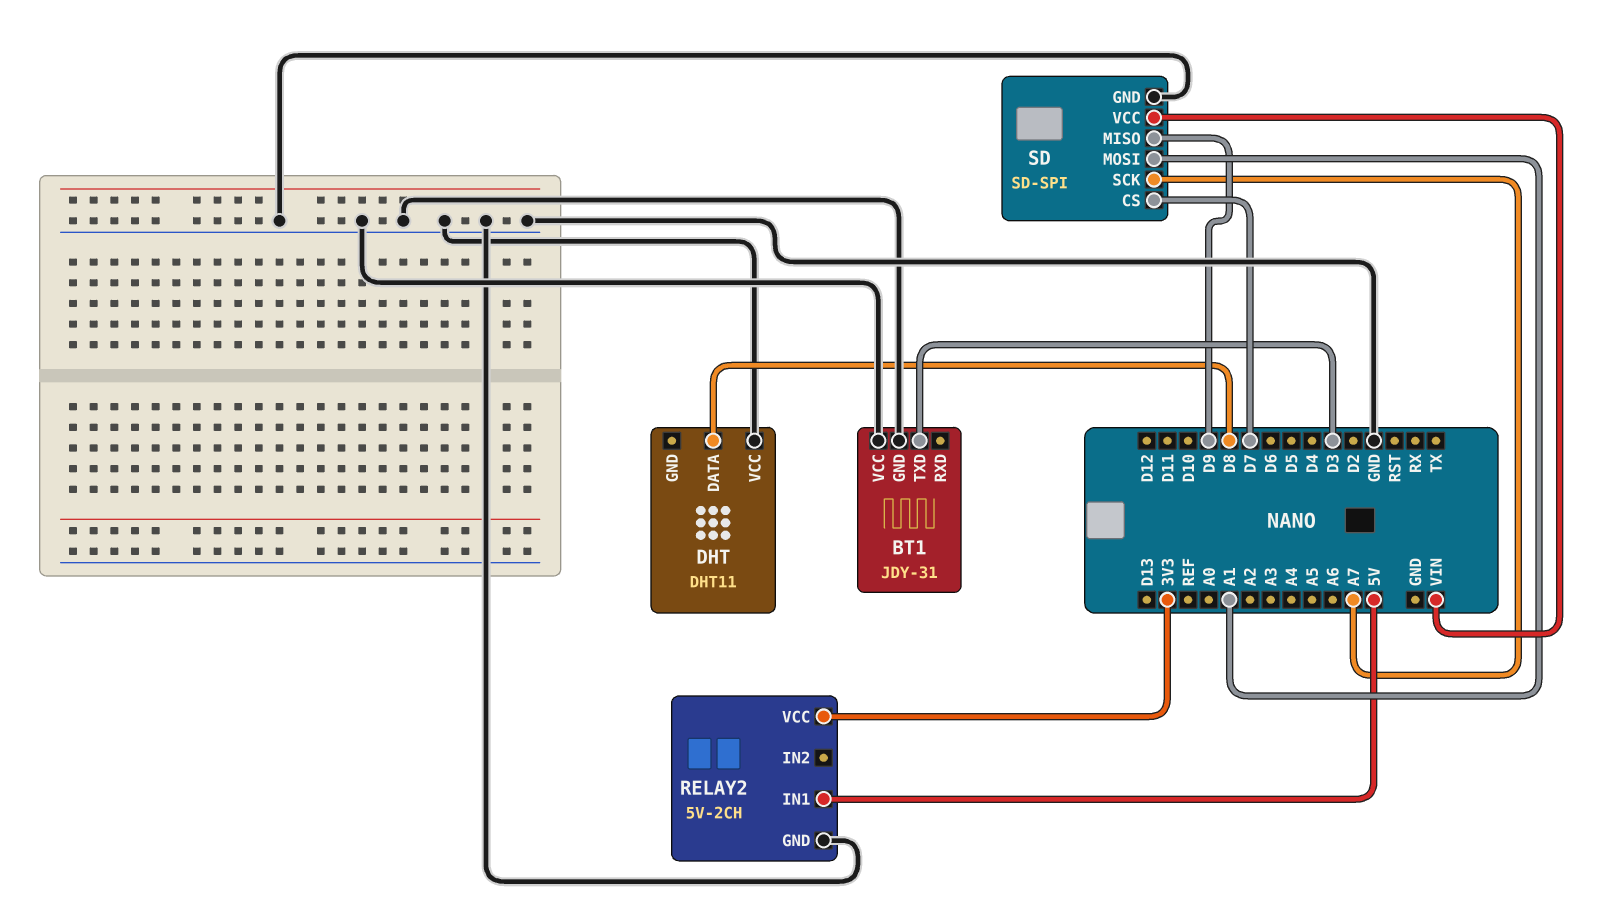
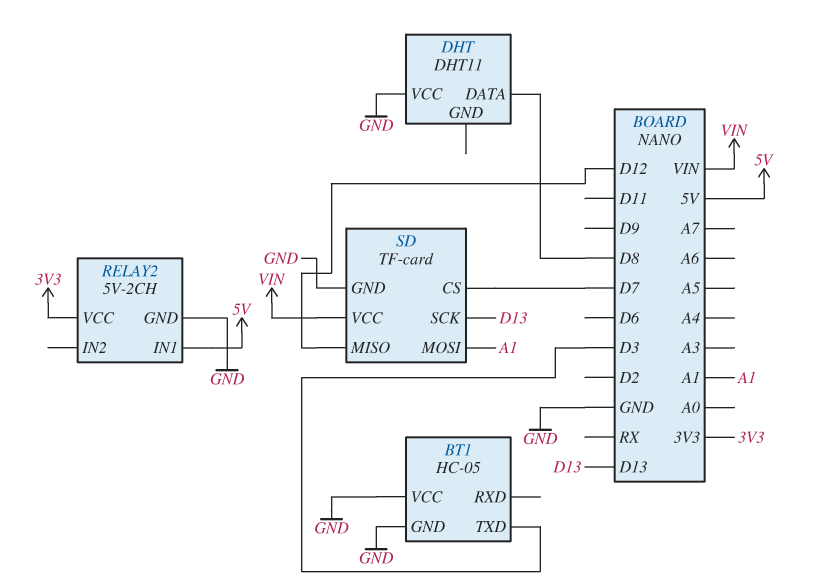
BT1: JDY-31 -> HC-05
SD: SD-SPI -> TF-card
SD pin MISO: D9 -> D12
SD pin SCK: A7 -> D13

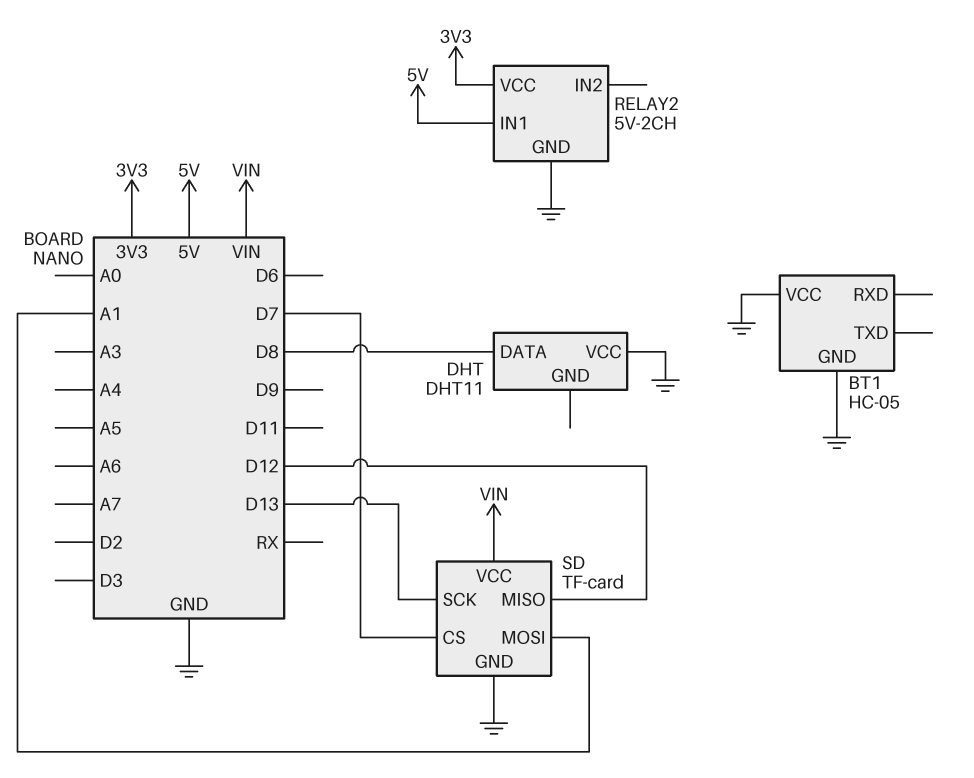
BT1 pin TXD: D3 -> none

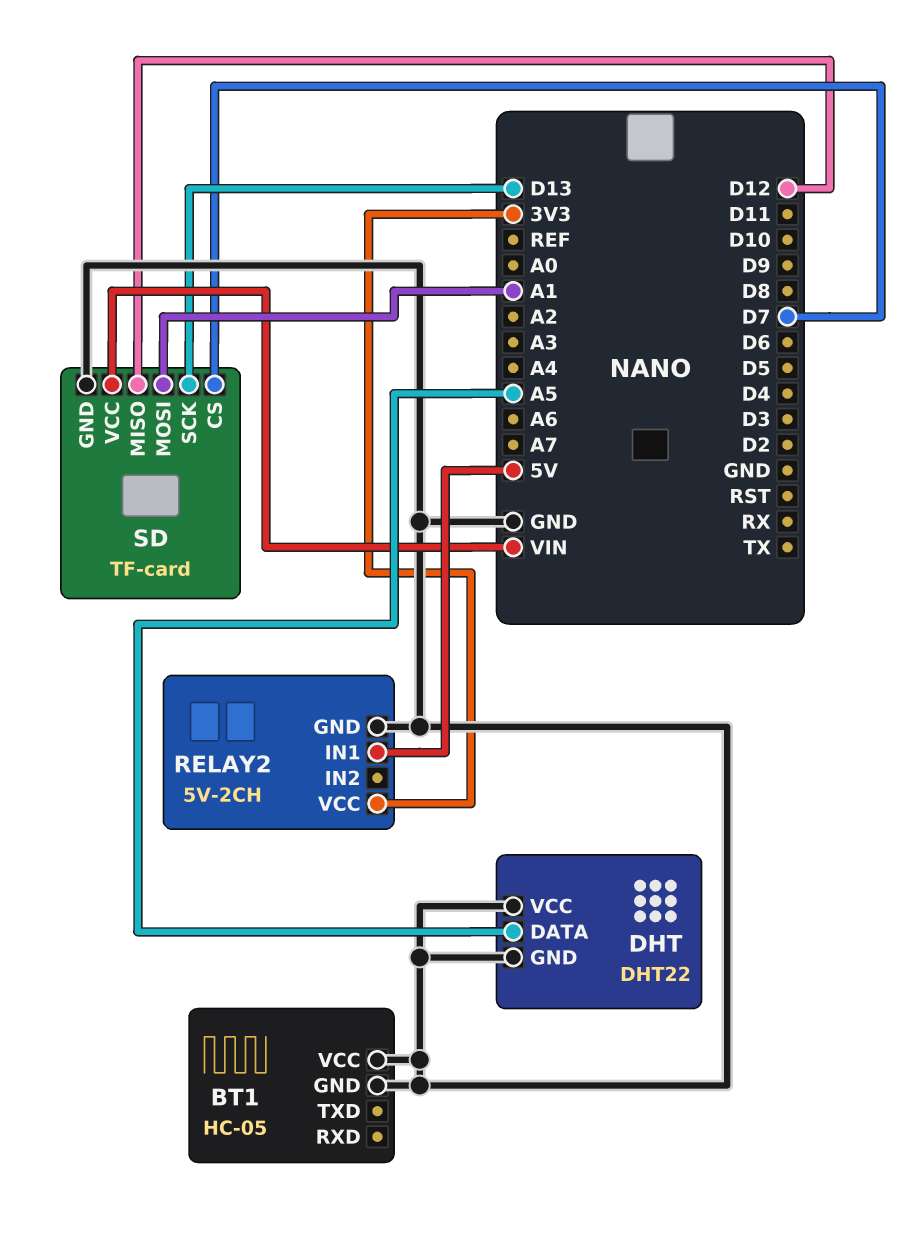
DHT: DHT11 -> DHT22
DHT pin DATA: D8 -> A5
DHT pin GND: none -> GND

